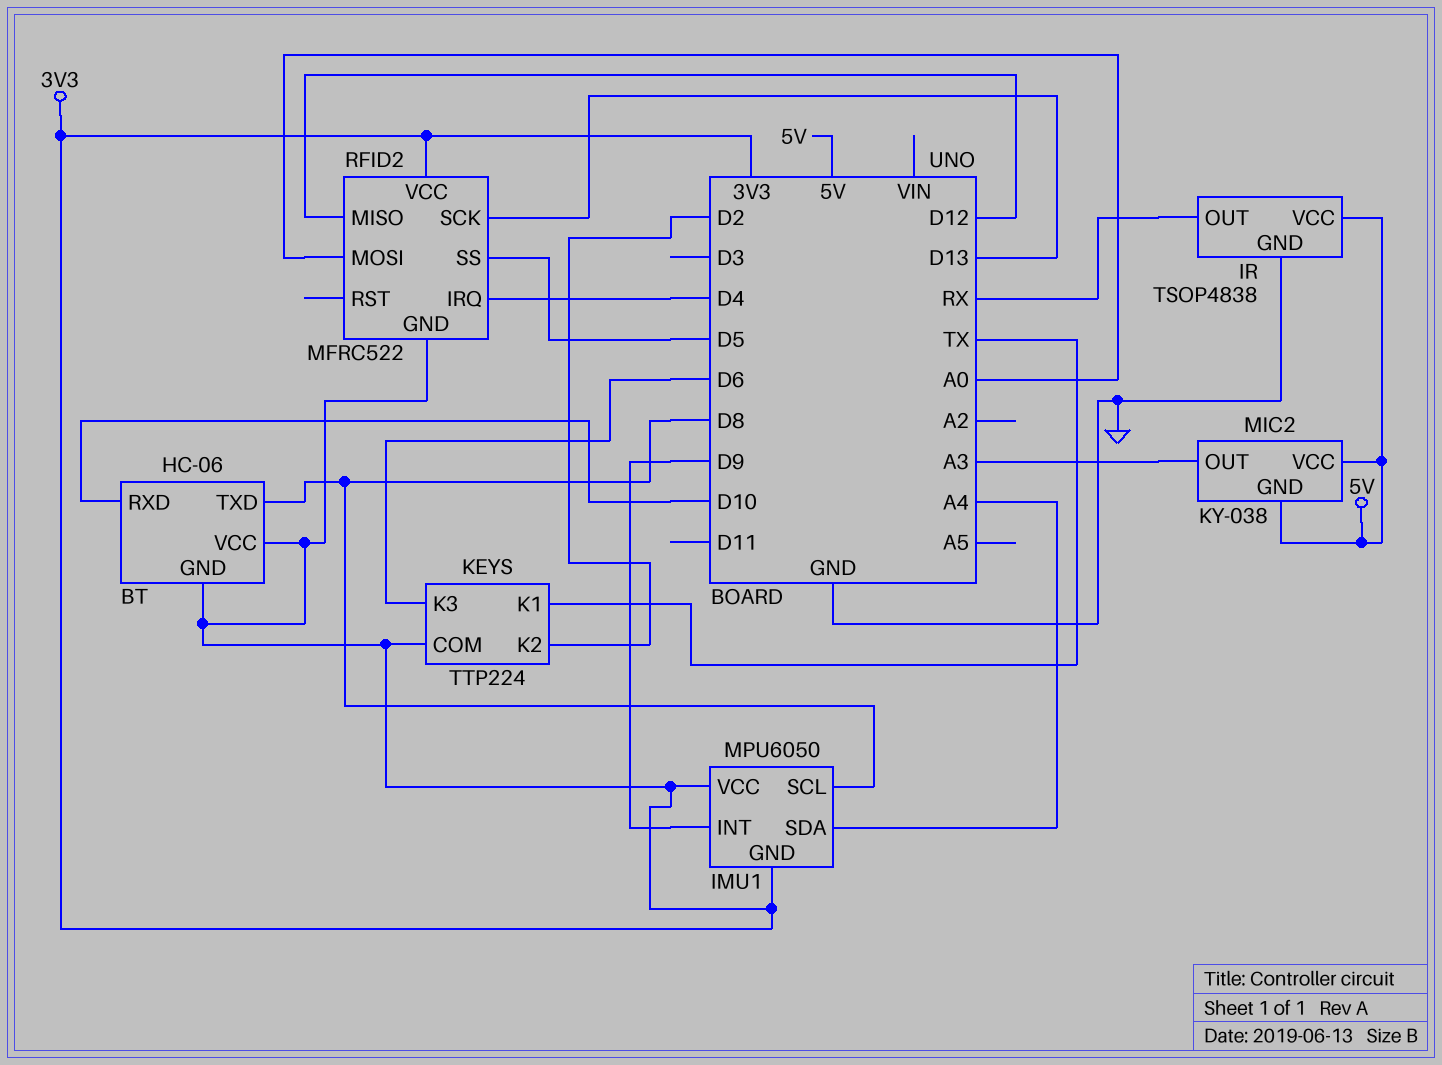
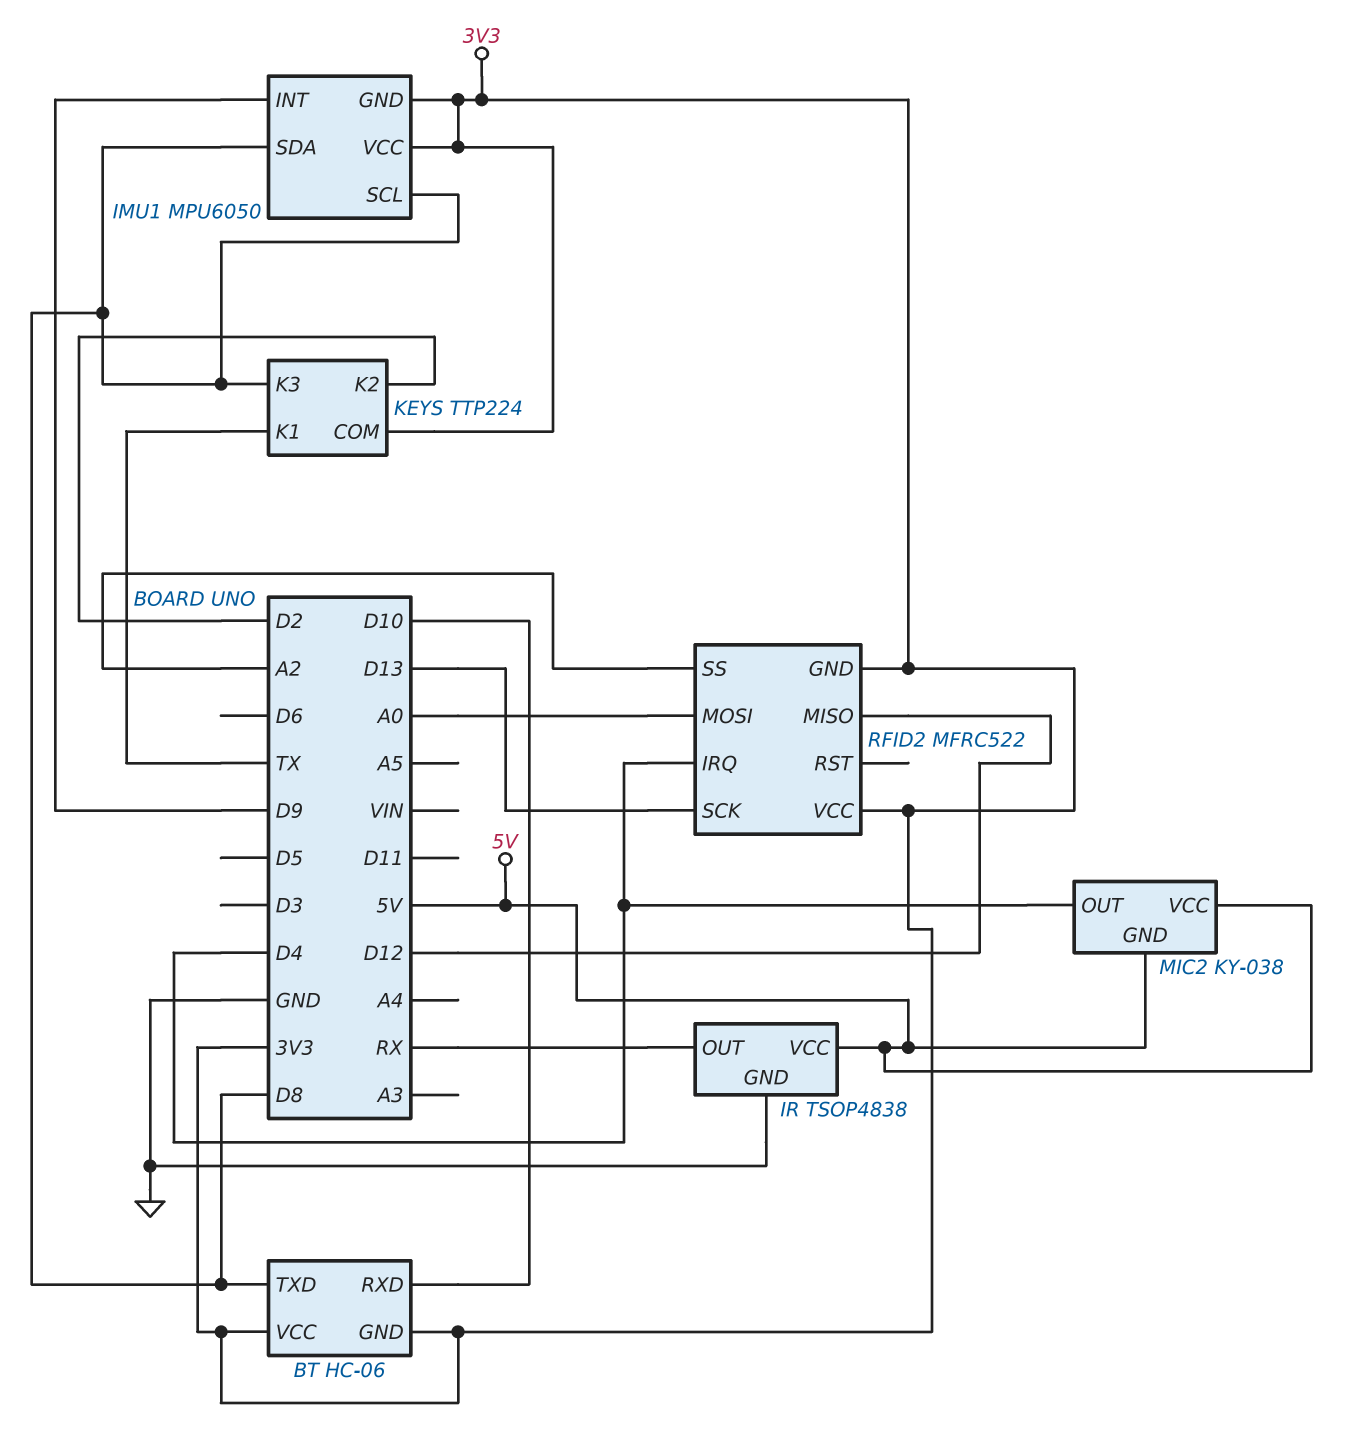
IMU1 pin SDA: A4 -> D8
KEYS pin K3: D6 -> D8
MIC2 pin OUT: A3 -> D4
RFID2 pin SS: D5 -> A2

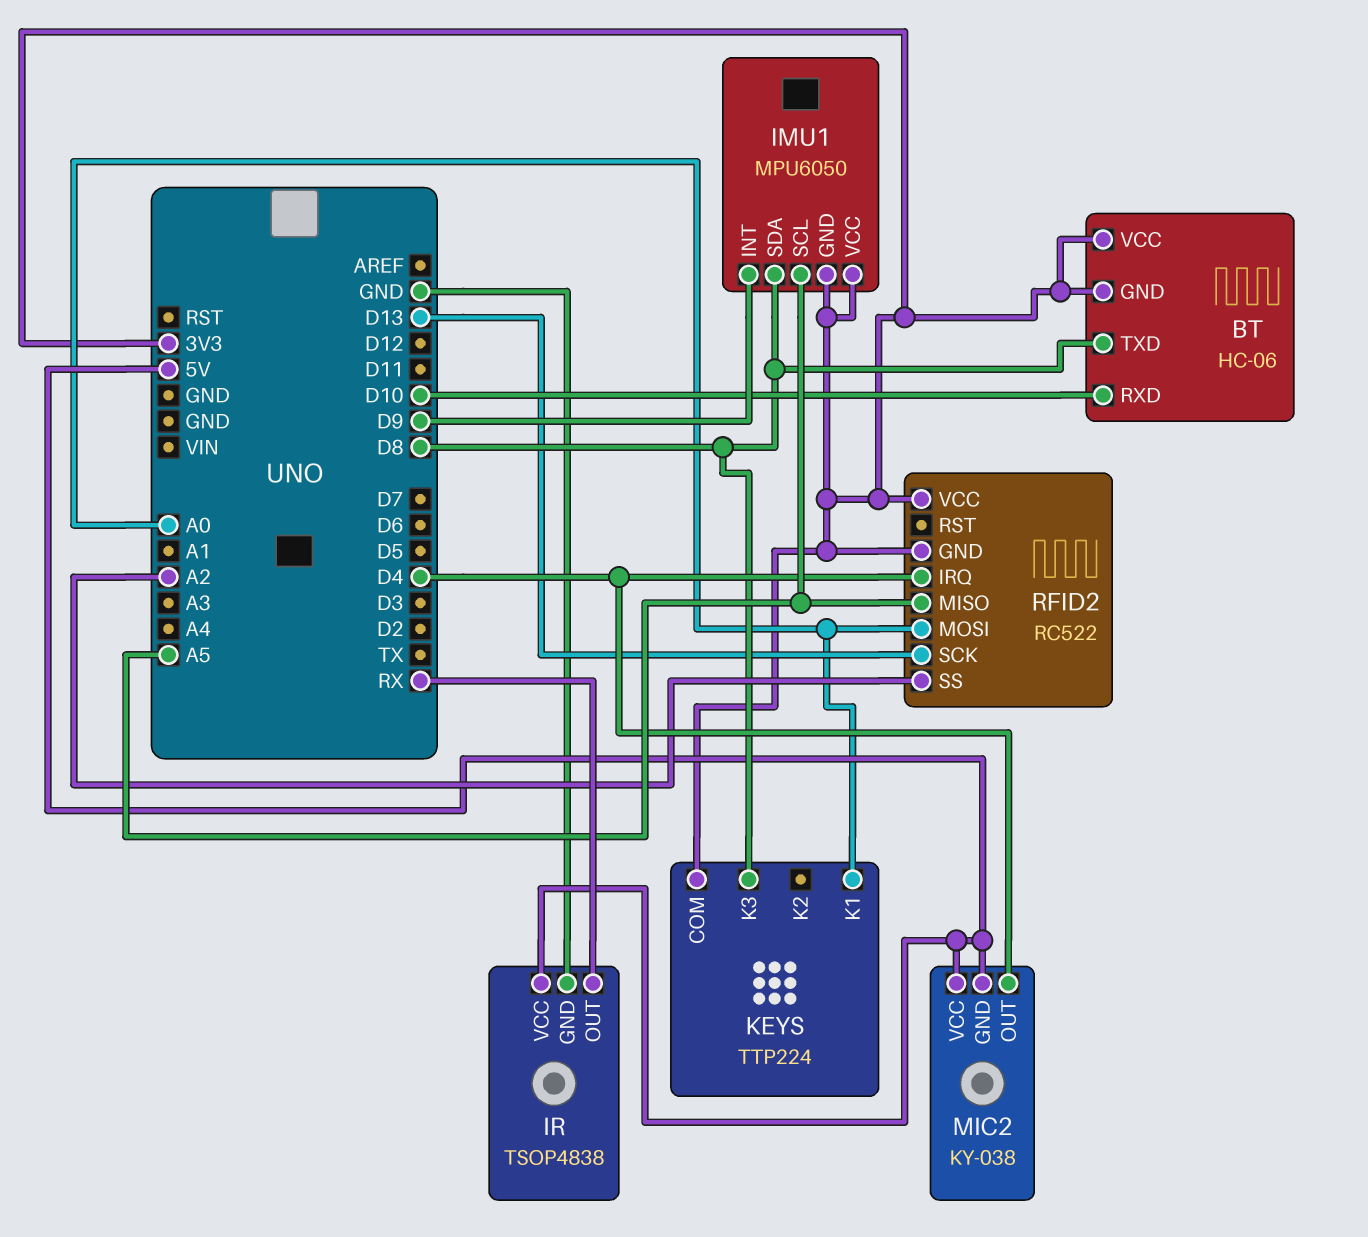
IMU1 pin SCL: D8 -> A5
KEYS pin K1: TX -> A0
KEYS pin K2: D2 -> none
RFID2: MFRC522 -> RC522
RFID2 pin MISO: D12 -> A5

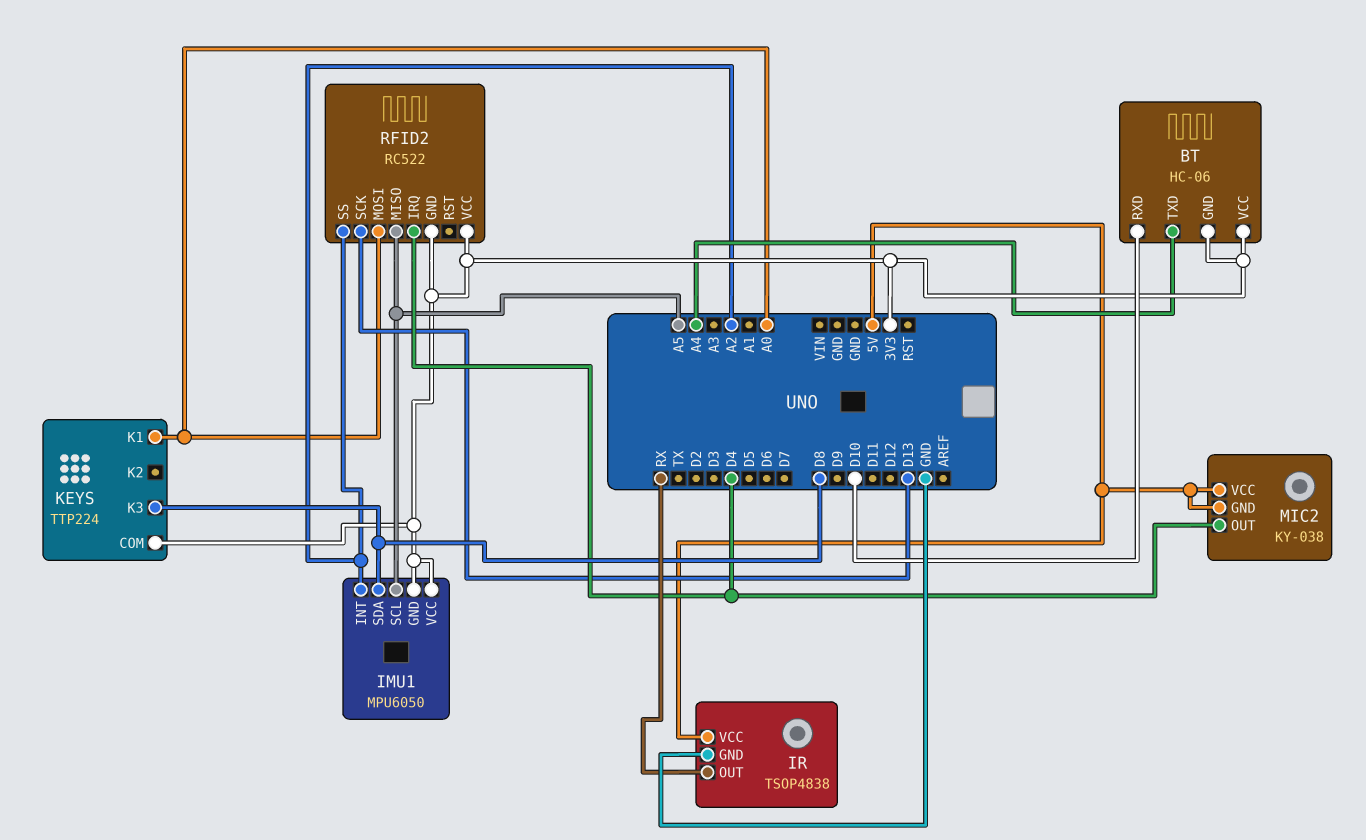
BT pin TXD: D8 -> A4
IMU1 pin INT: D9 -> A2

